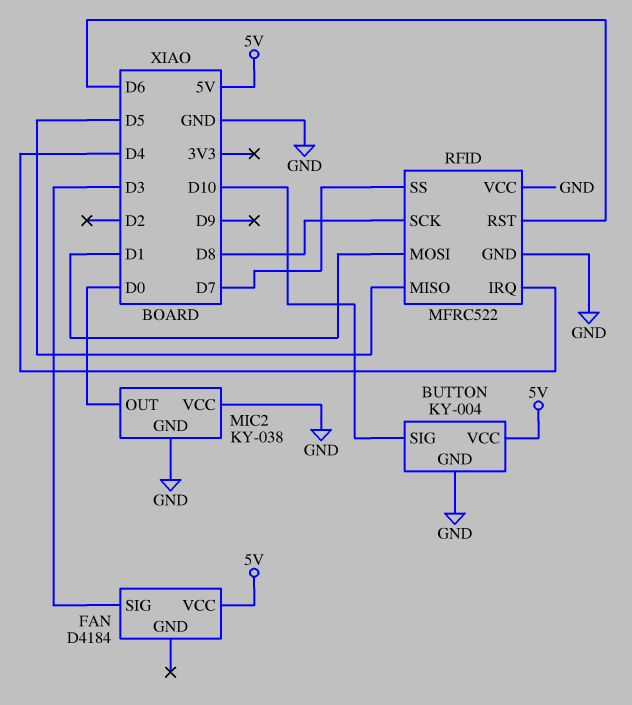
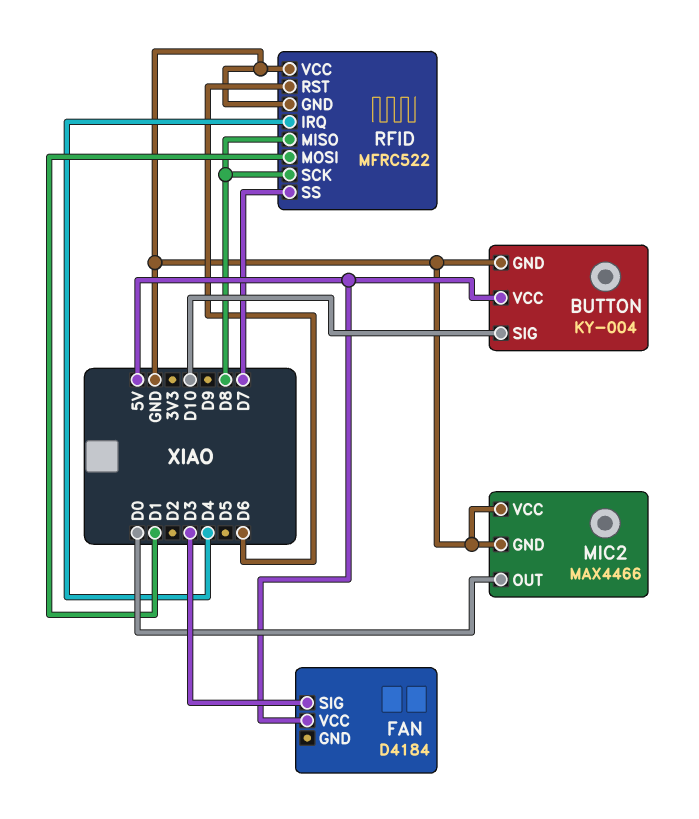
MIC2: KY-038 -> MAX4466
RFID pin MISO: D5 -> D8

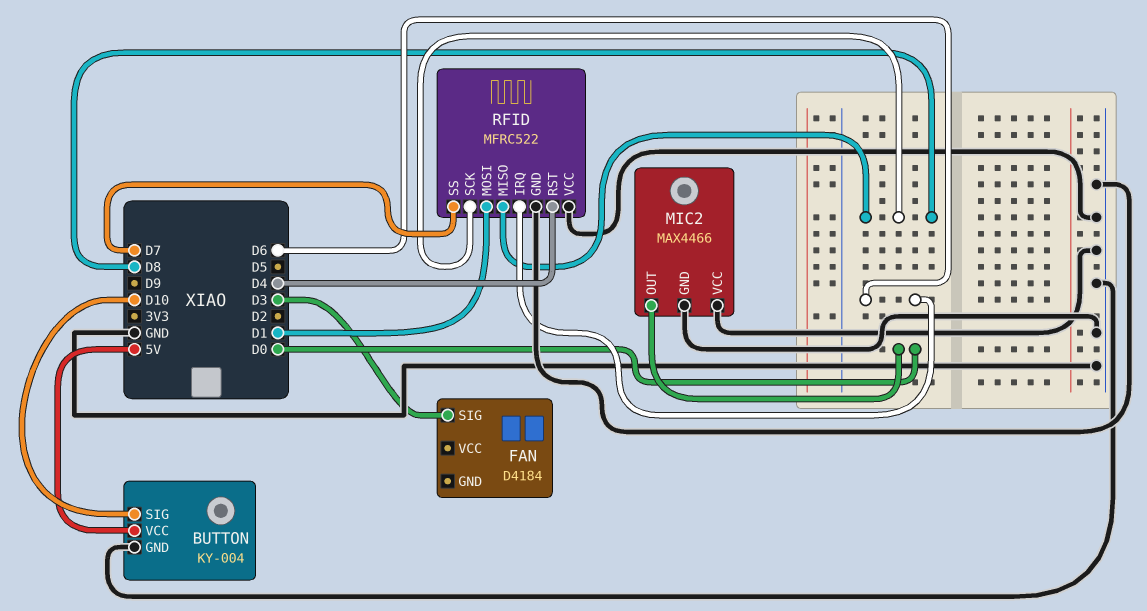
FAN pin VCC: 5V -> none
RFID pin IRQ: D4 -> D6
RFID pin RST: D6 -> D4

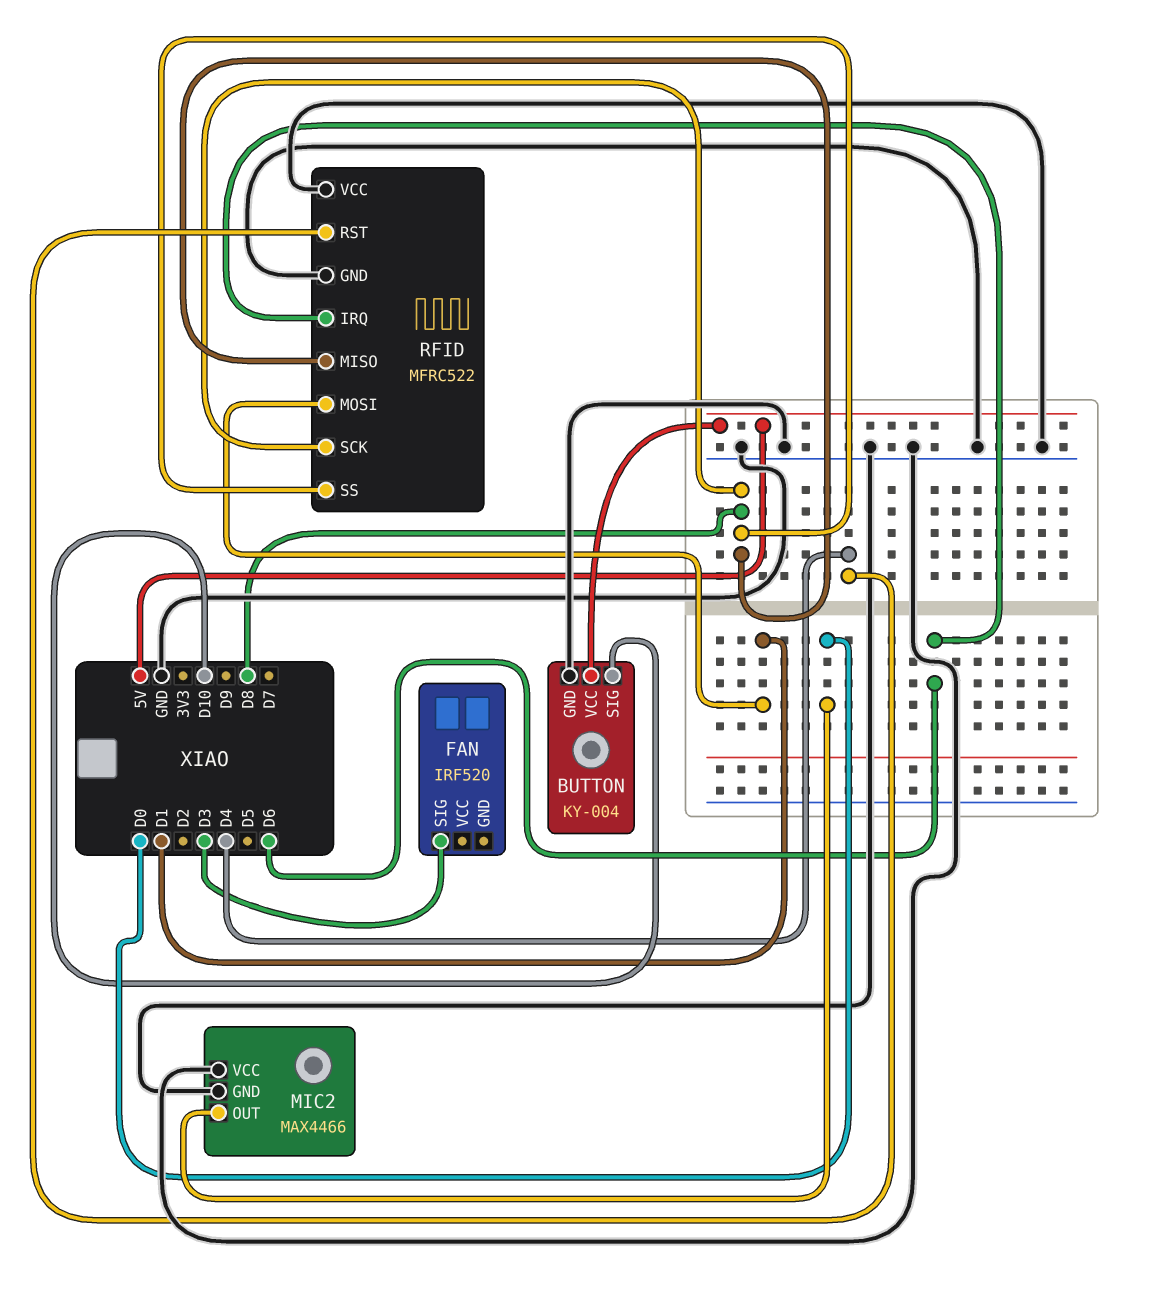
FAN: D4184 -> IRF520
RFID pin SS: D7 -> D8

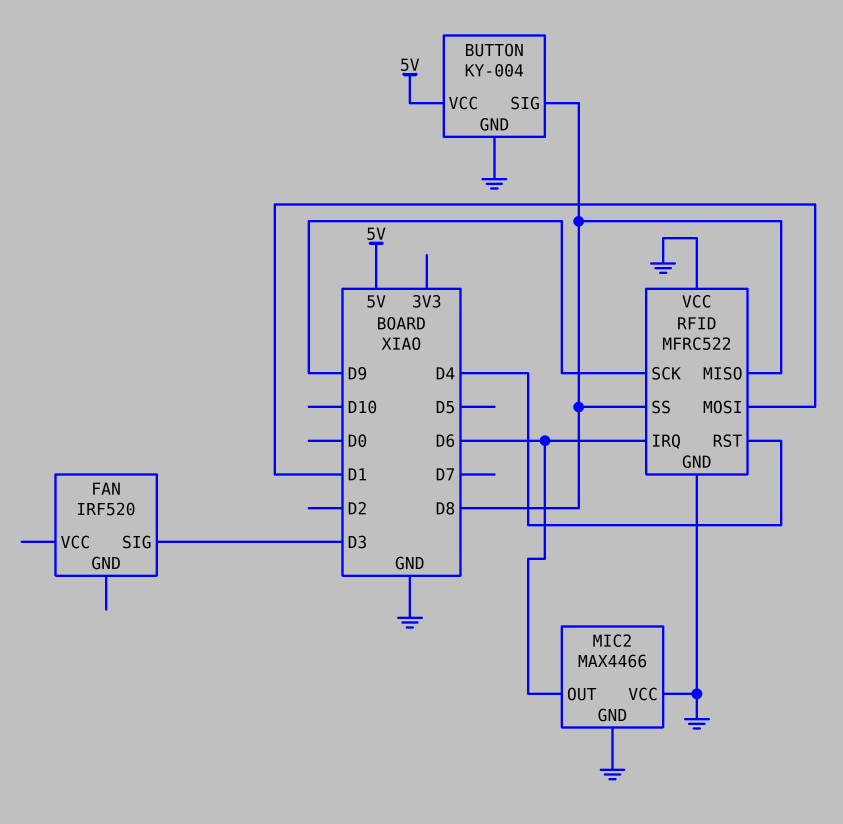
BUTTON pin SIG: D10 -> D8
MIC2 pin OUT: D0 -> D6
RFID pin SCK: D8 -> D9

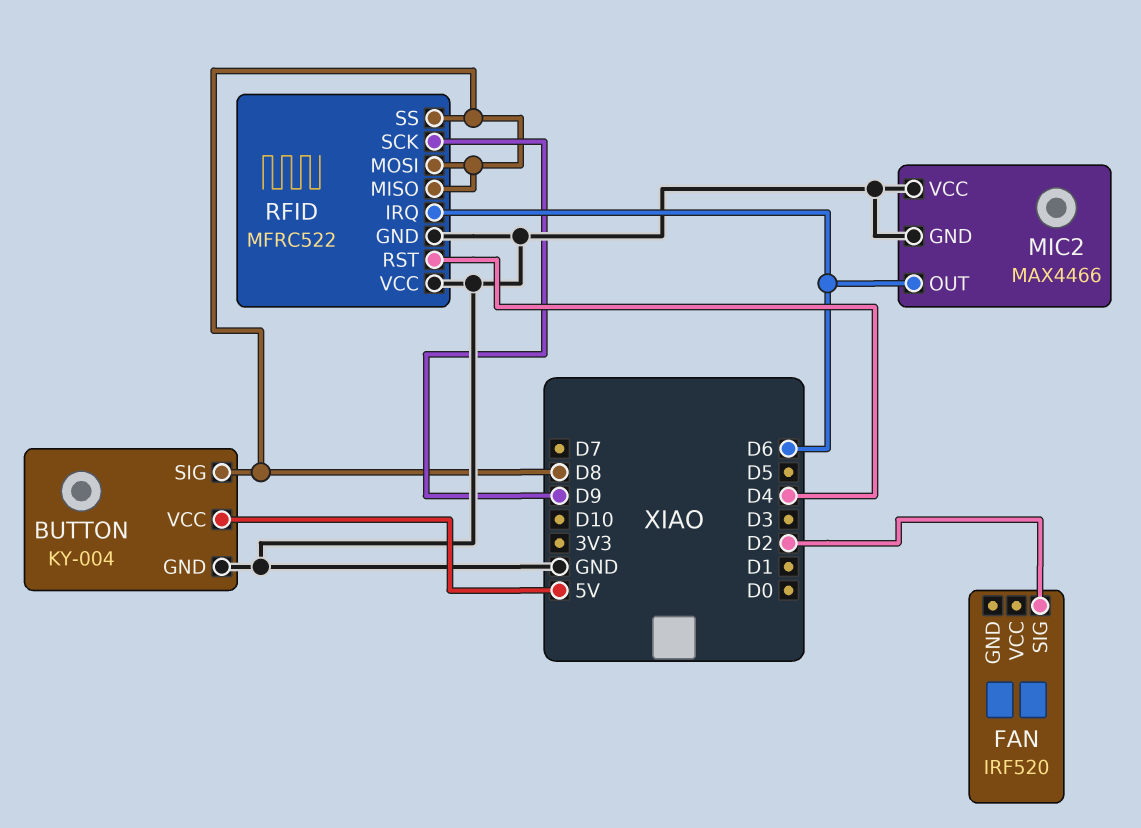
FAN pin SIG: D3 -> D2
RFID pin MOSI: D1 -> D8

